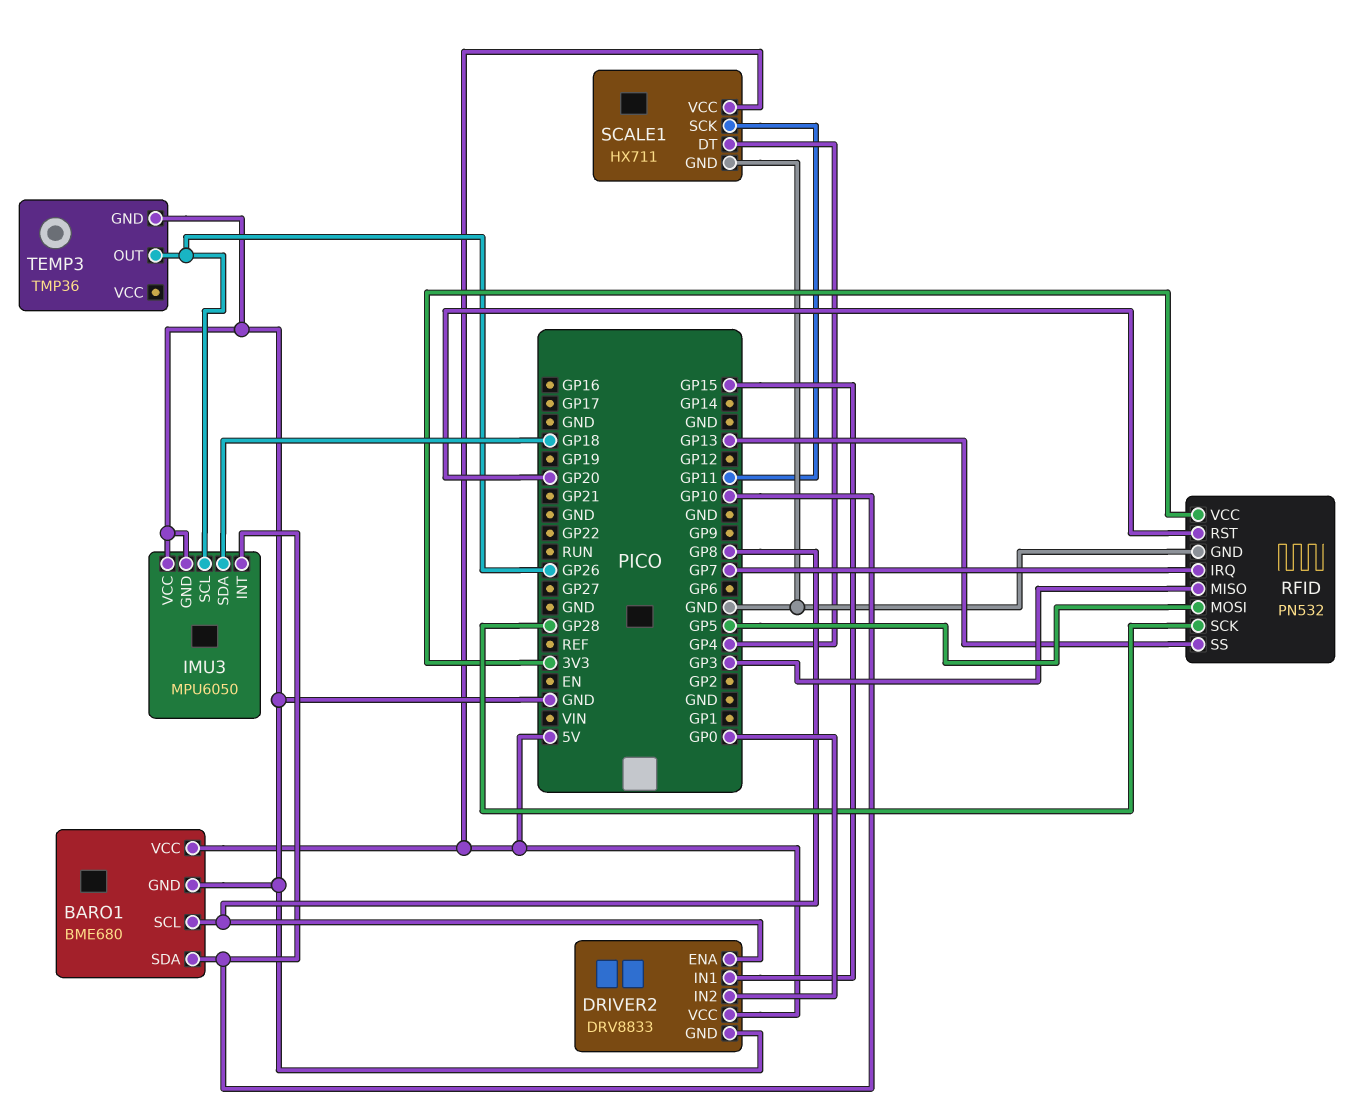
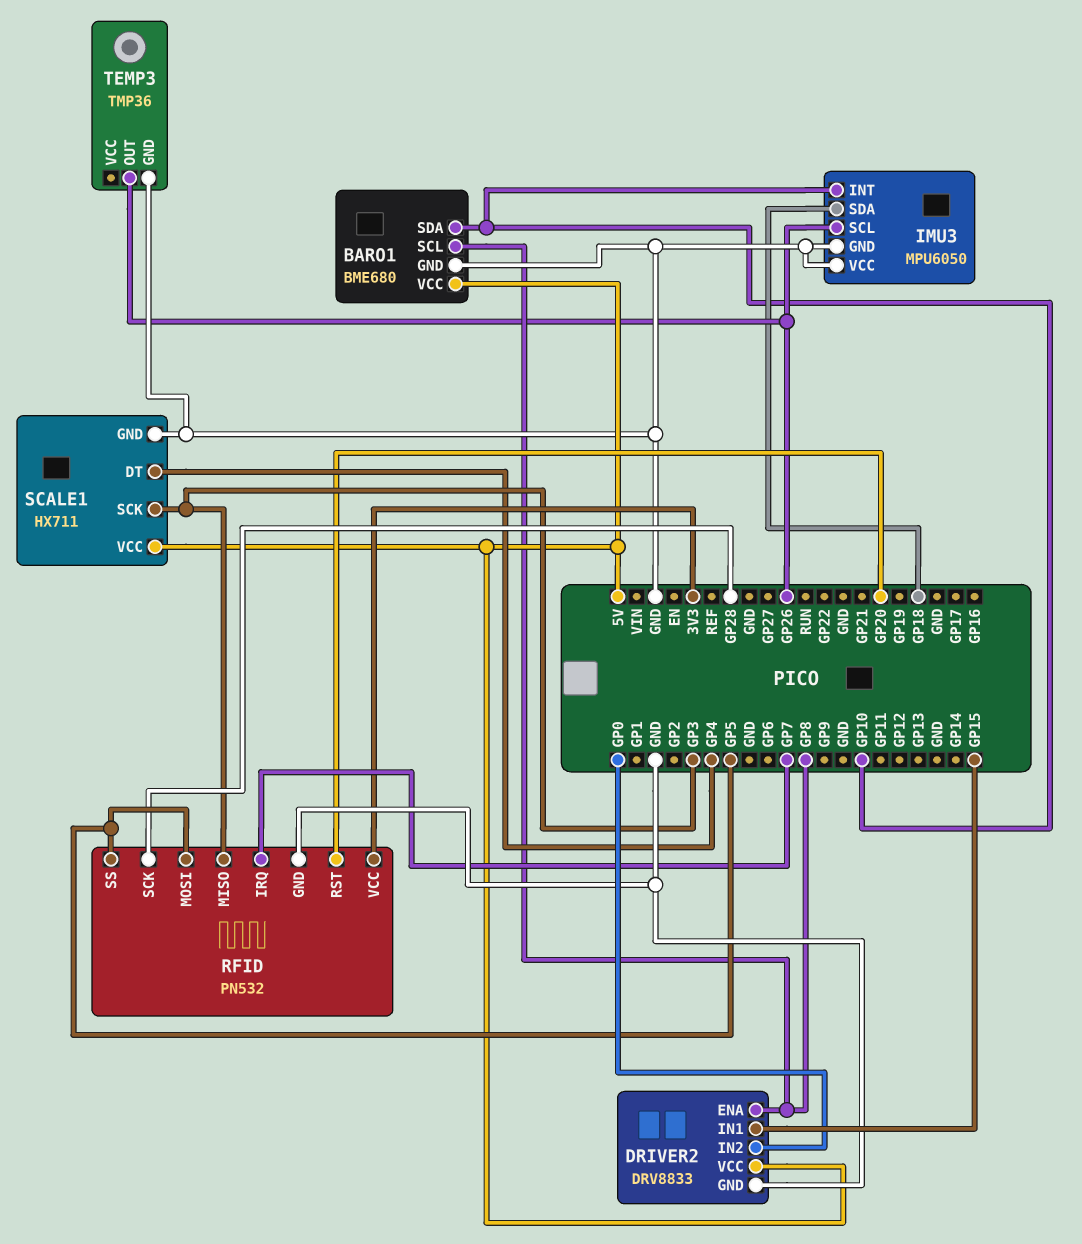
RFID pin SS: GP13 -> GP5
SCALE1 pin SCK: GP11 -> GP3

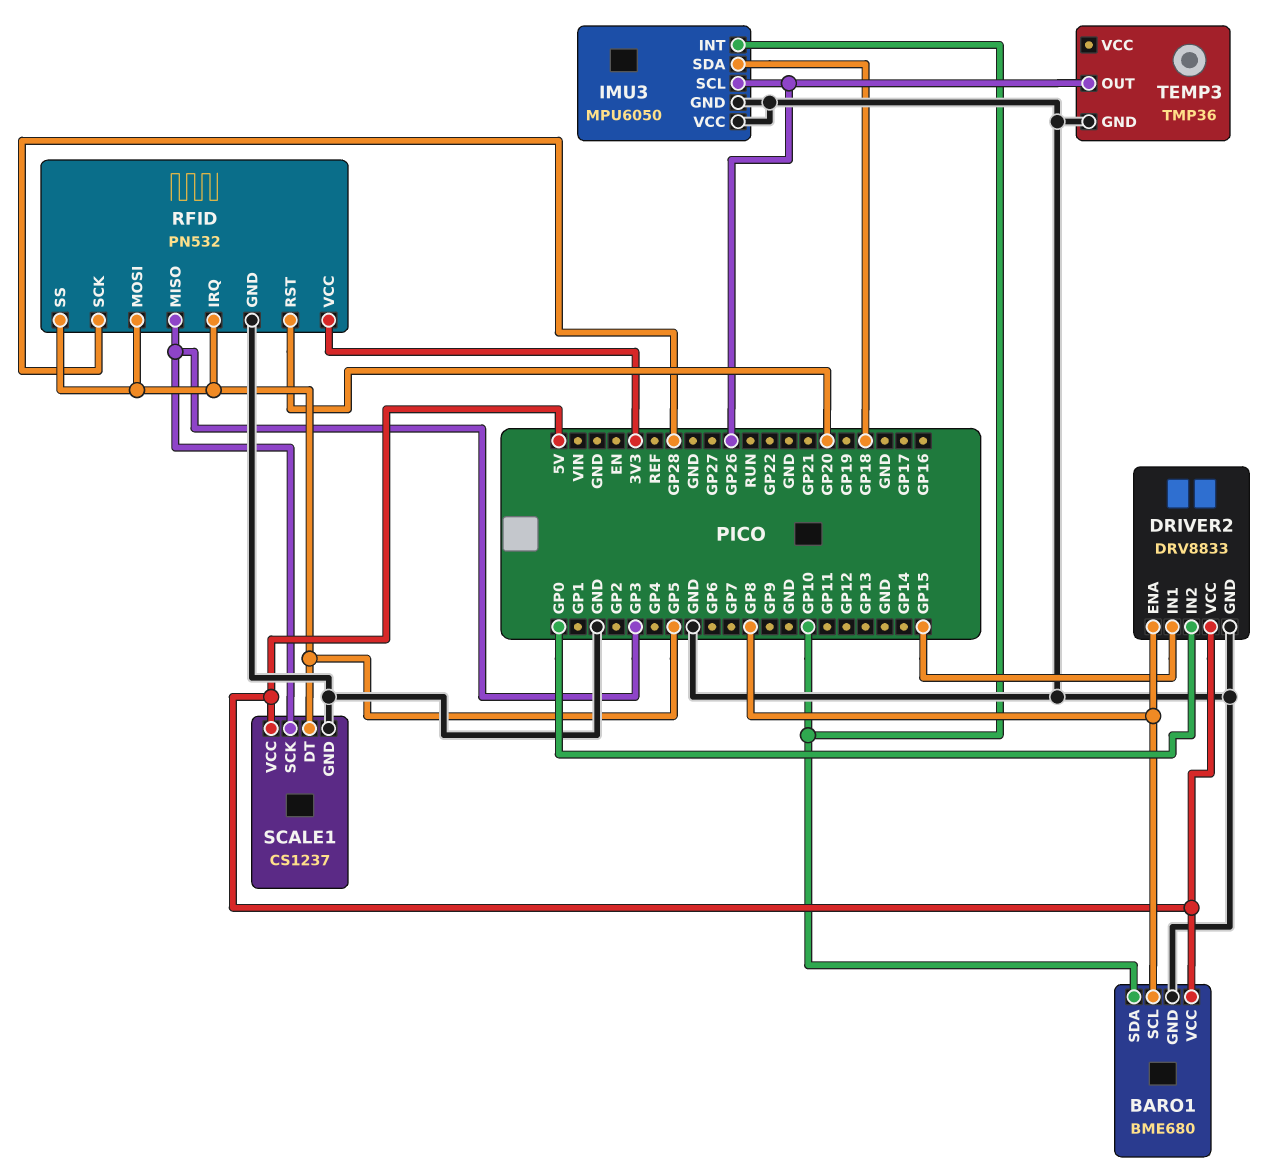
RFID pin IRQ: GP7 -> GP5
SCALE1: HX711 -> CS1237
SCALE1 pin DT: GP4 -> GP5

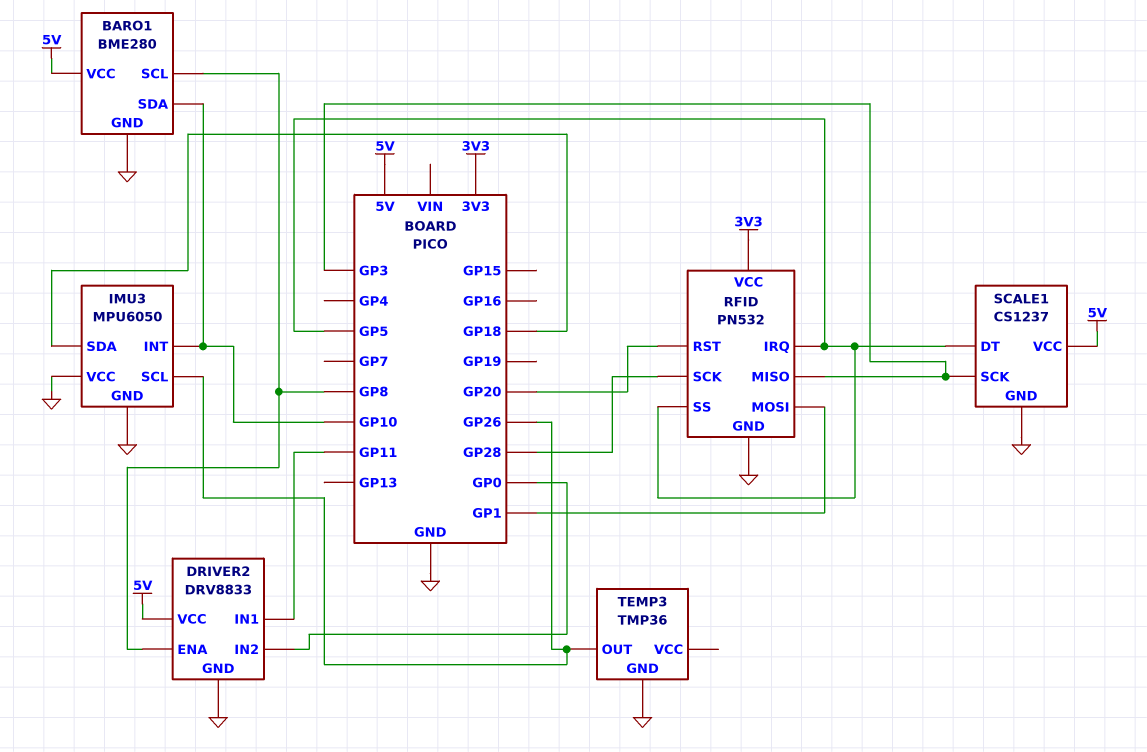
BARO1: BME680 -> BME280
DRIVER2 pin IN1: GP15 -> GP11
RFID pin MOSI: GP5 -> GP1

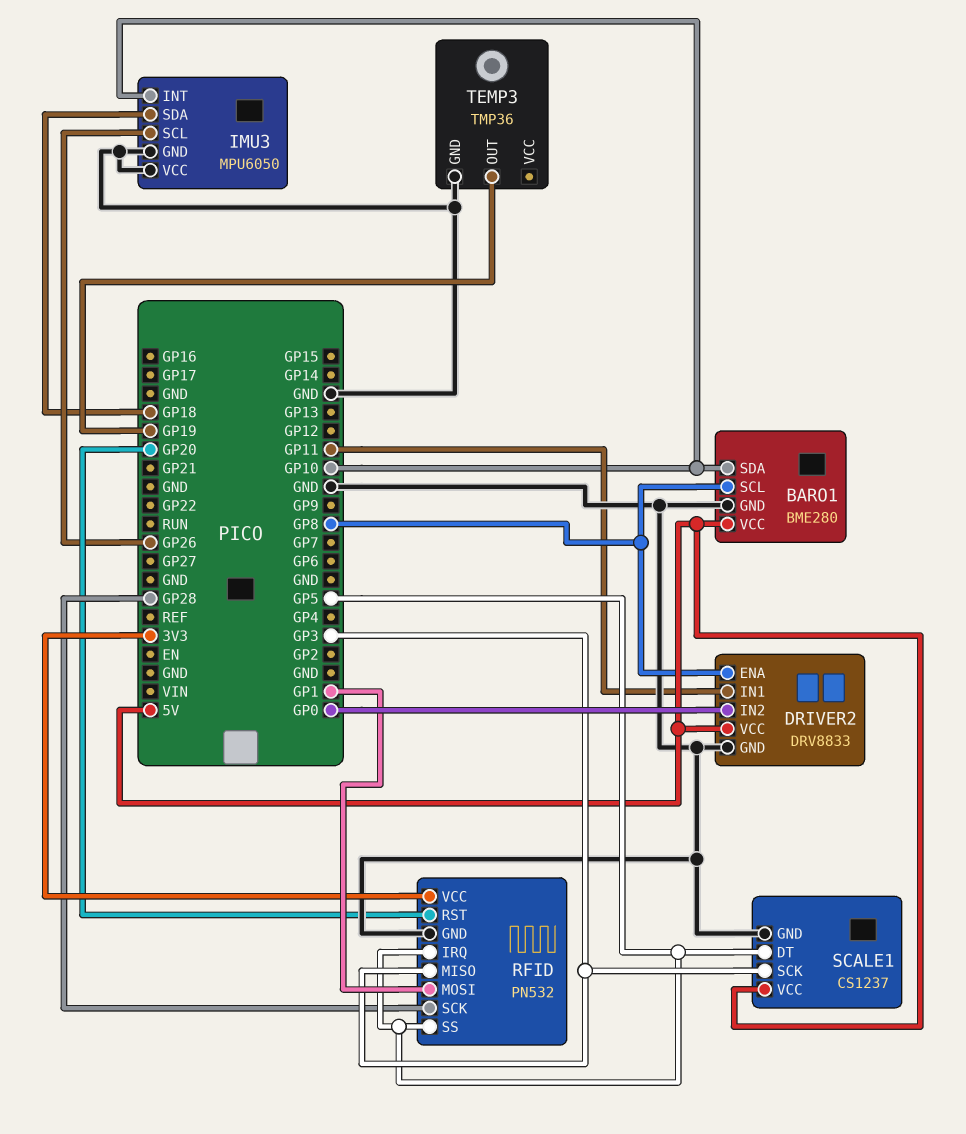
TEMP3 pin OUT: GP26 -> GP19

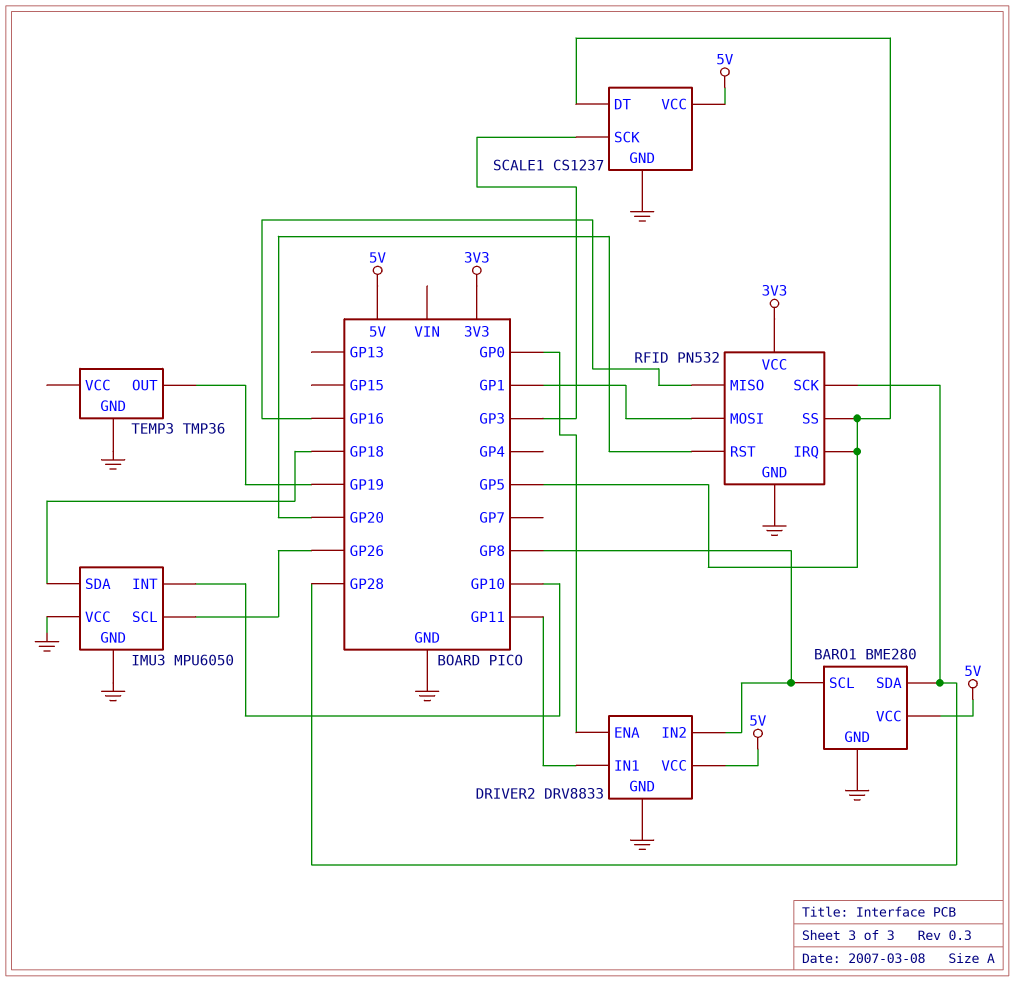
BARO1 pin SDA: GP10 -> GP28
DRIVER2 pin ENA: GP8 -> GP0
DRIVER2 pin IN2: GP0 -> GP8
RFID pin MISO: GP3 -> GP16

